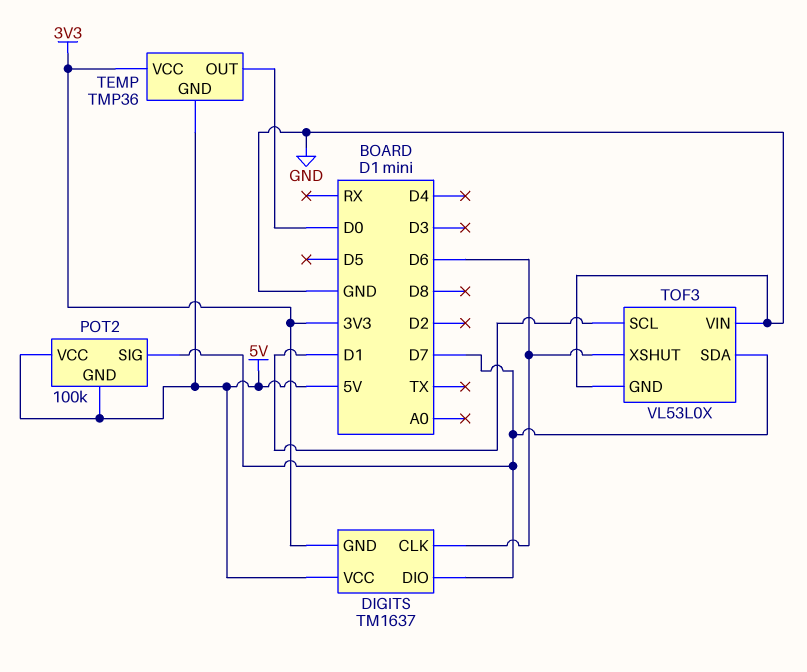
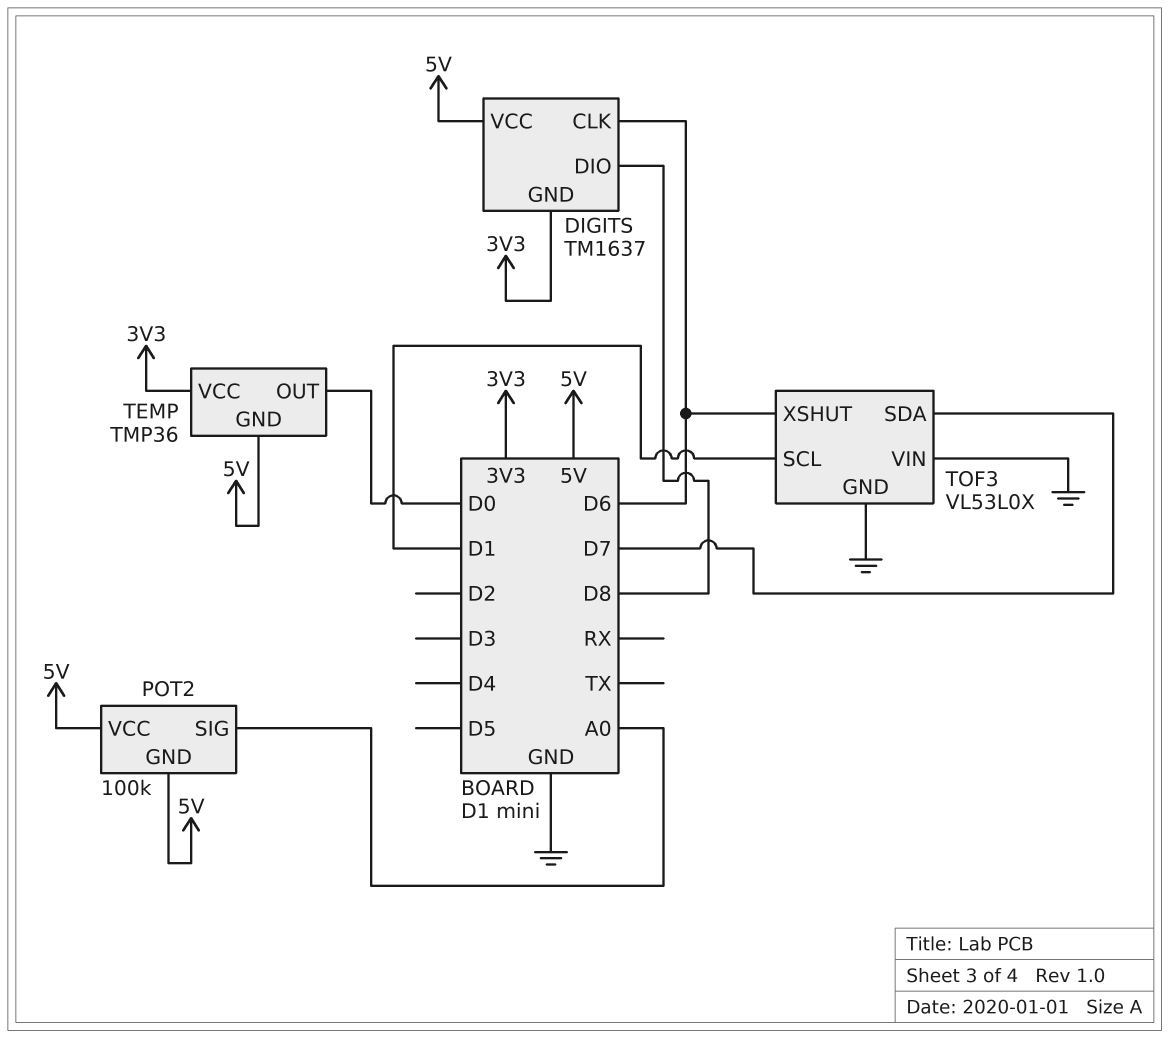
DIGITS pin DIO: D7 -> D8
POT2 pin SIG: D7 -> A0

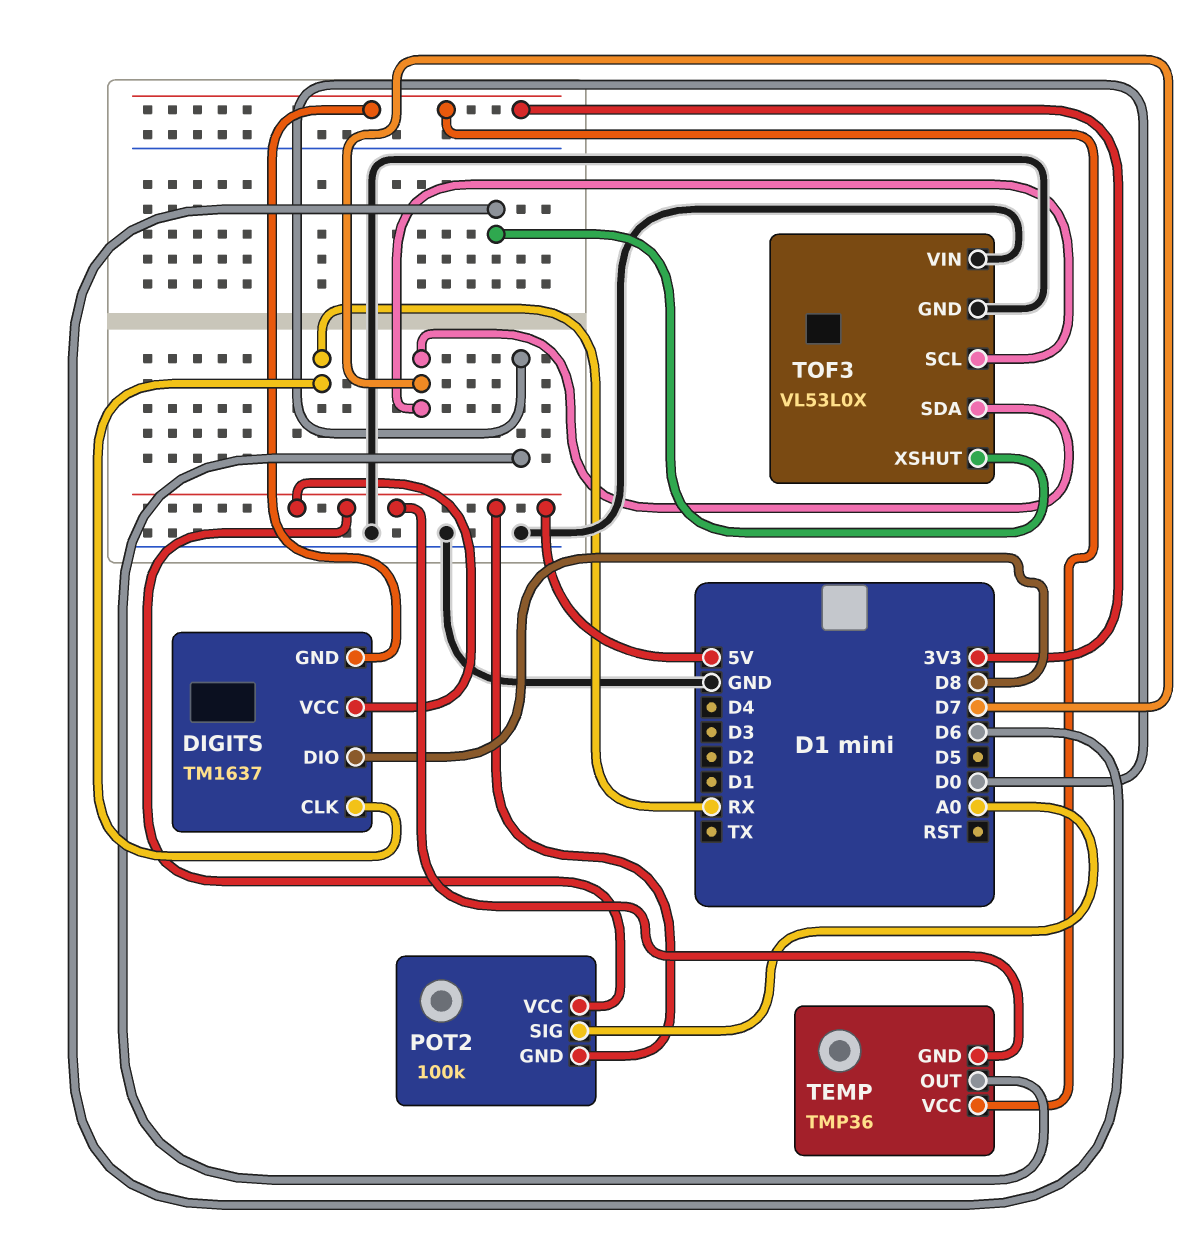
DIGITS pin CLK: D6 -> RX
TOF3 pin SCL: D1 -> D7

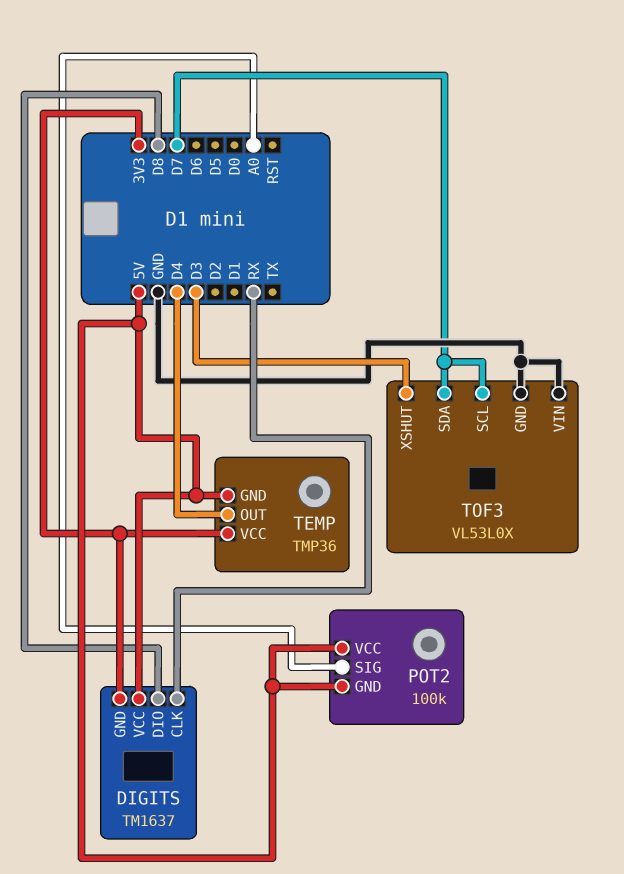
TEMP pin OUT: D0 -> D4
TOF3 pin XSHUT: D6 -> D3

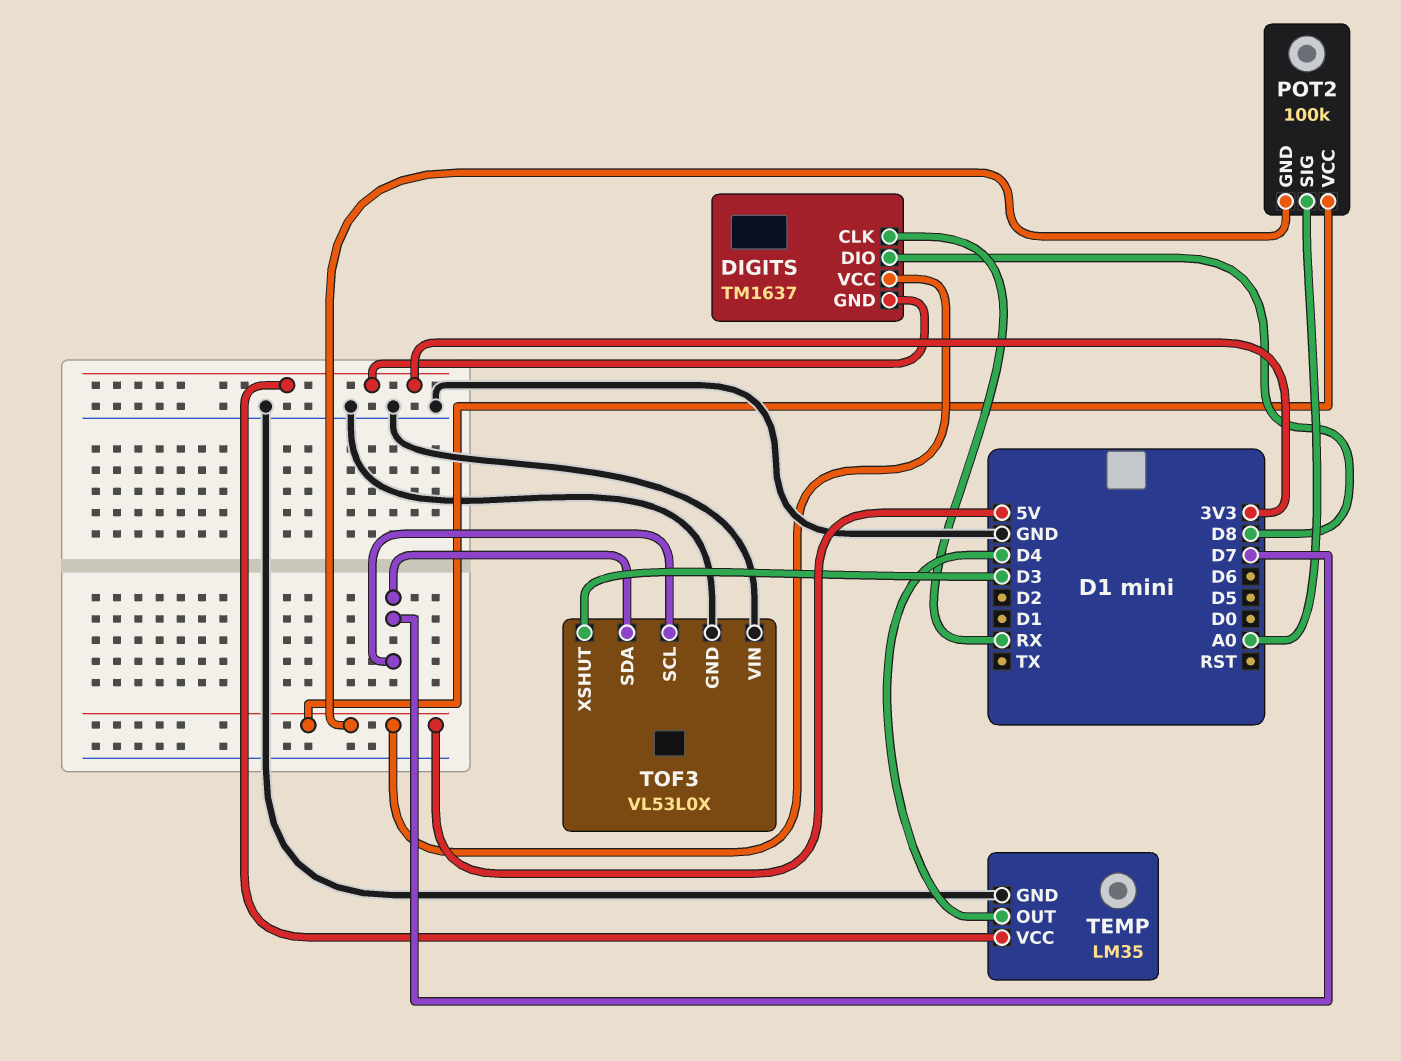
TEMP: TMP36 -> LM35
TEMP pin GND: 5V -> GND

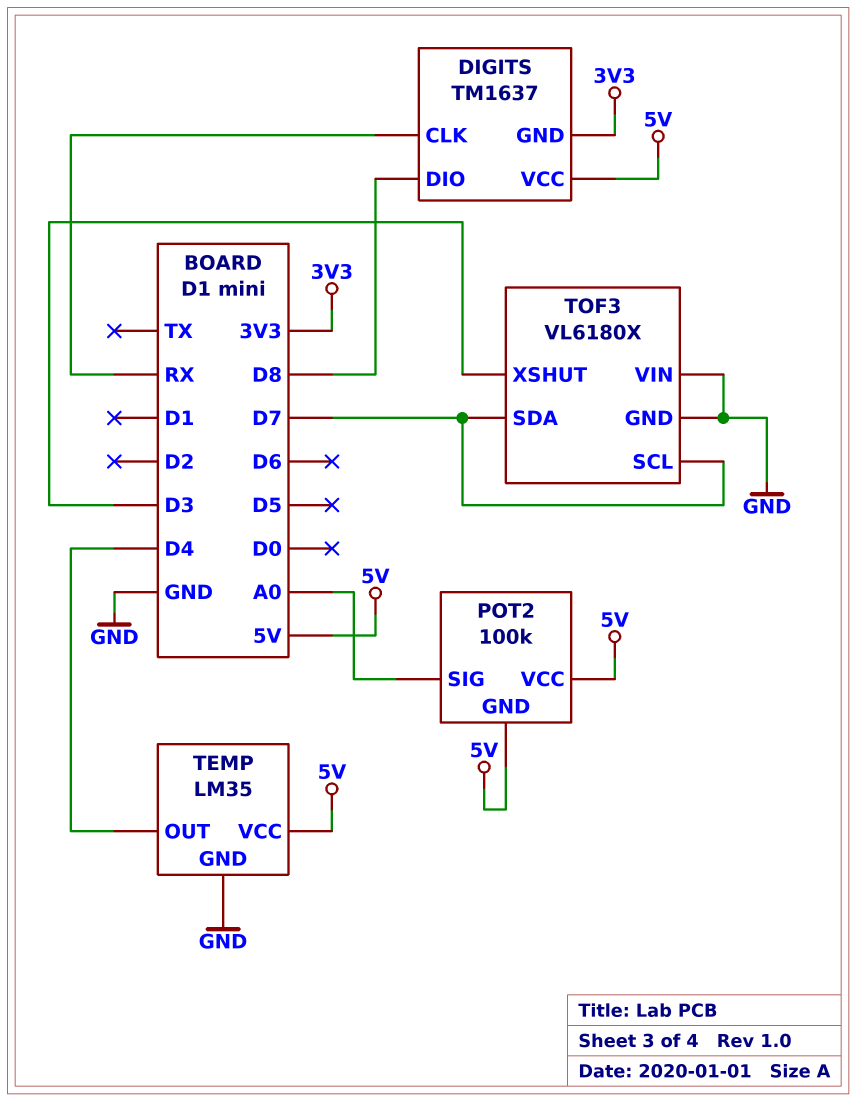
TEMP pin VCC: 3V3 -> 5V
TOF3: VL53L0X -> VL6180X

